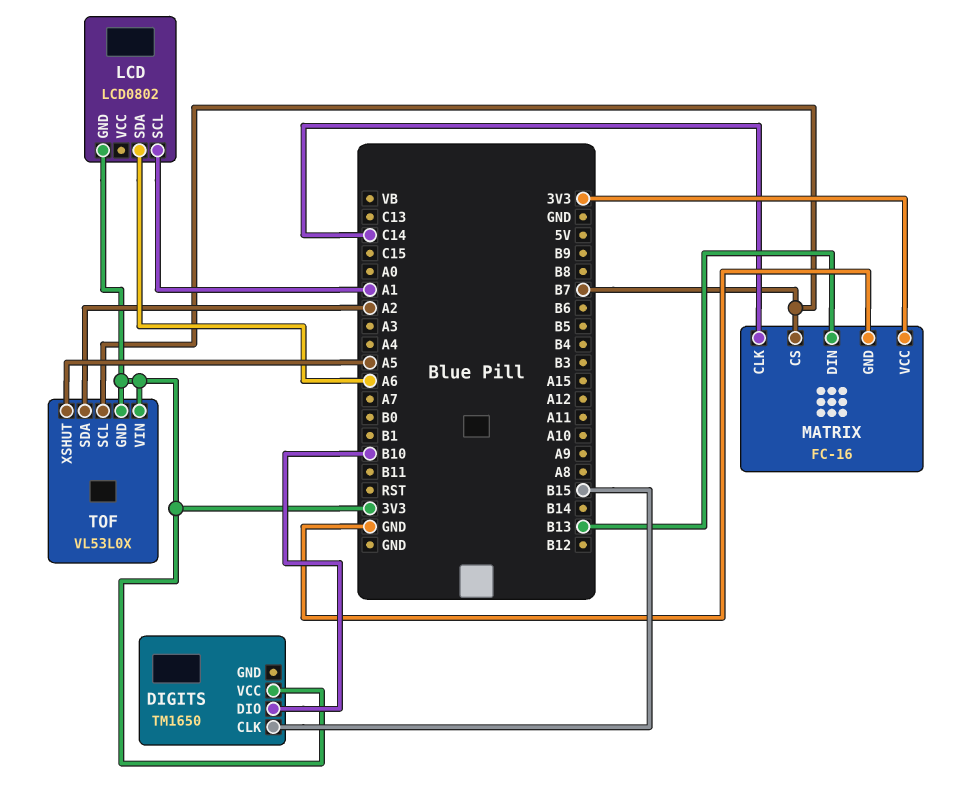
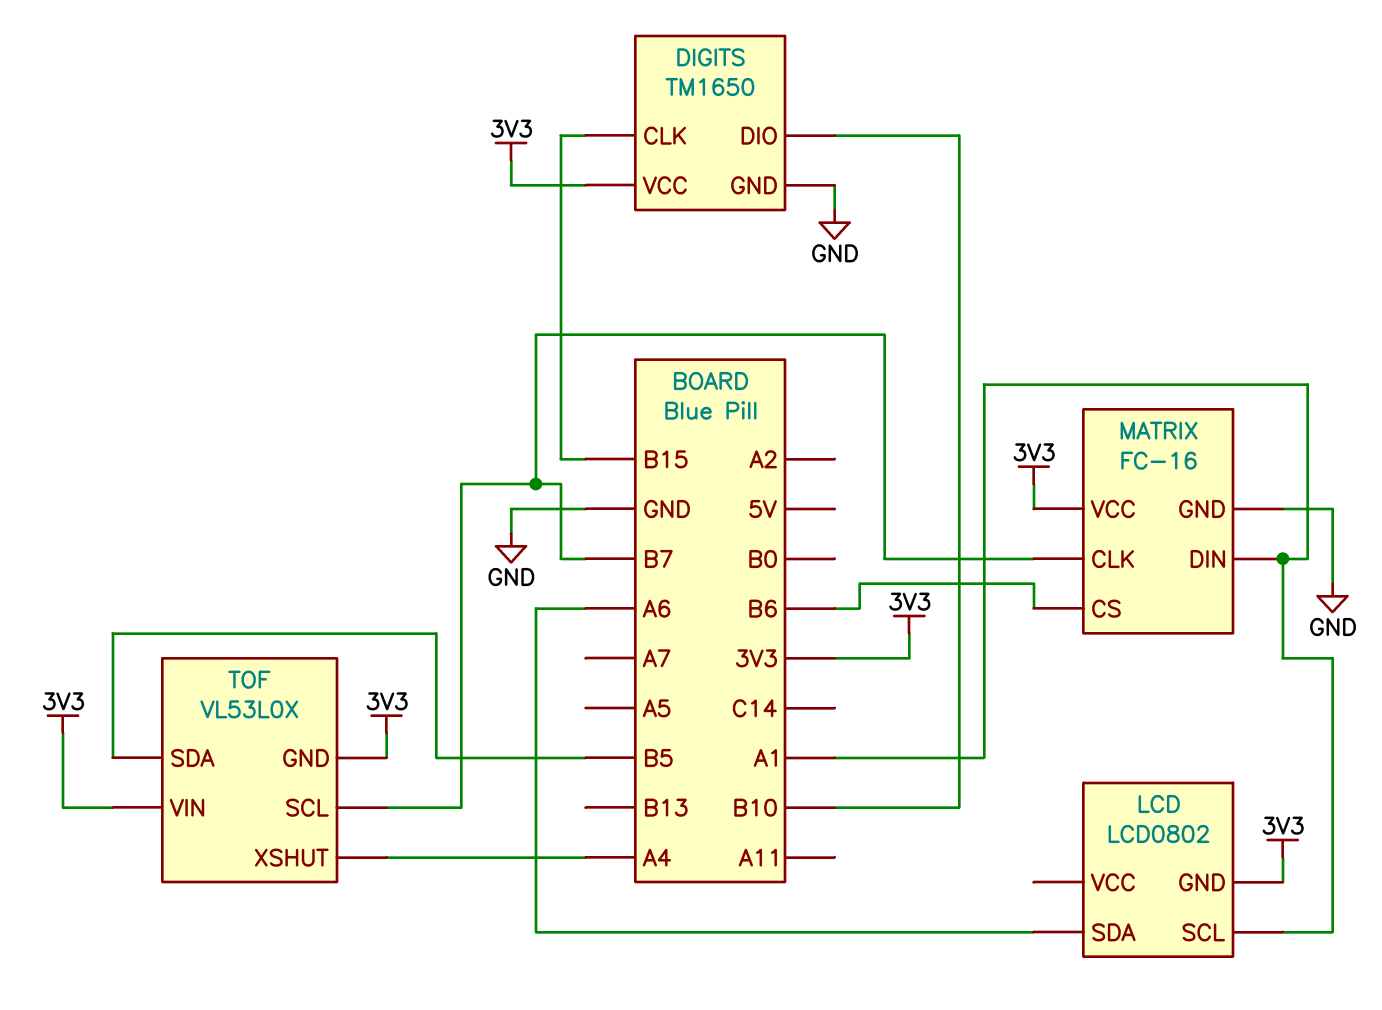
DIGITS pin GND: none -> GND
MATRIX pin CLK: C14 -> B7
MATRIX pin CS: B7 -> B6
MATRIX pin DIN: B13 -> A1
TOF pin SDA: A2 -> B5
TOF pin XSHUT: A5 -> A4

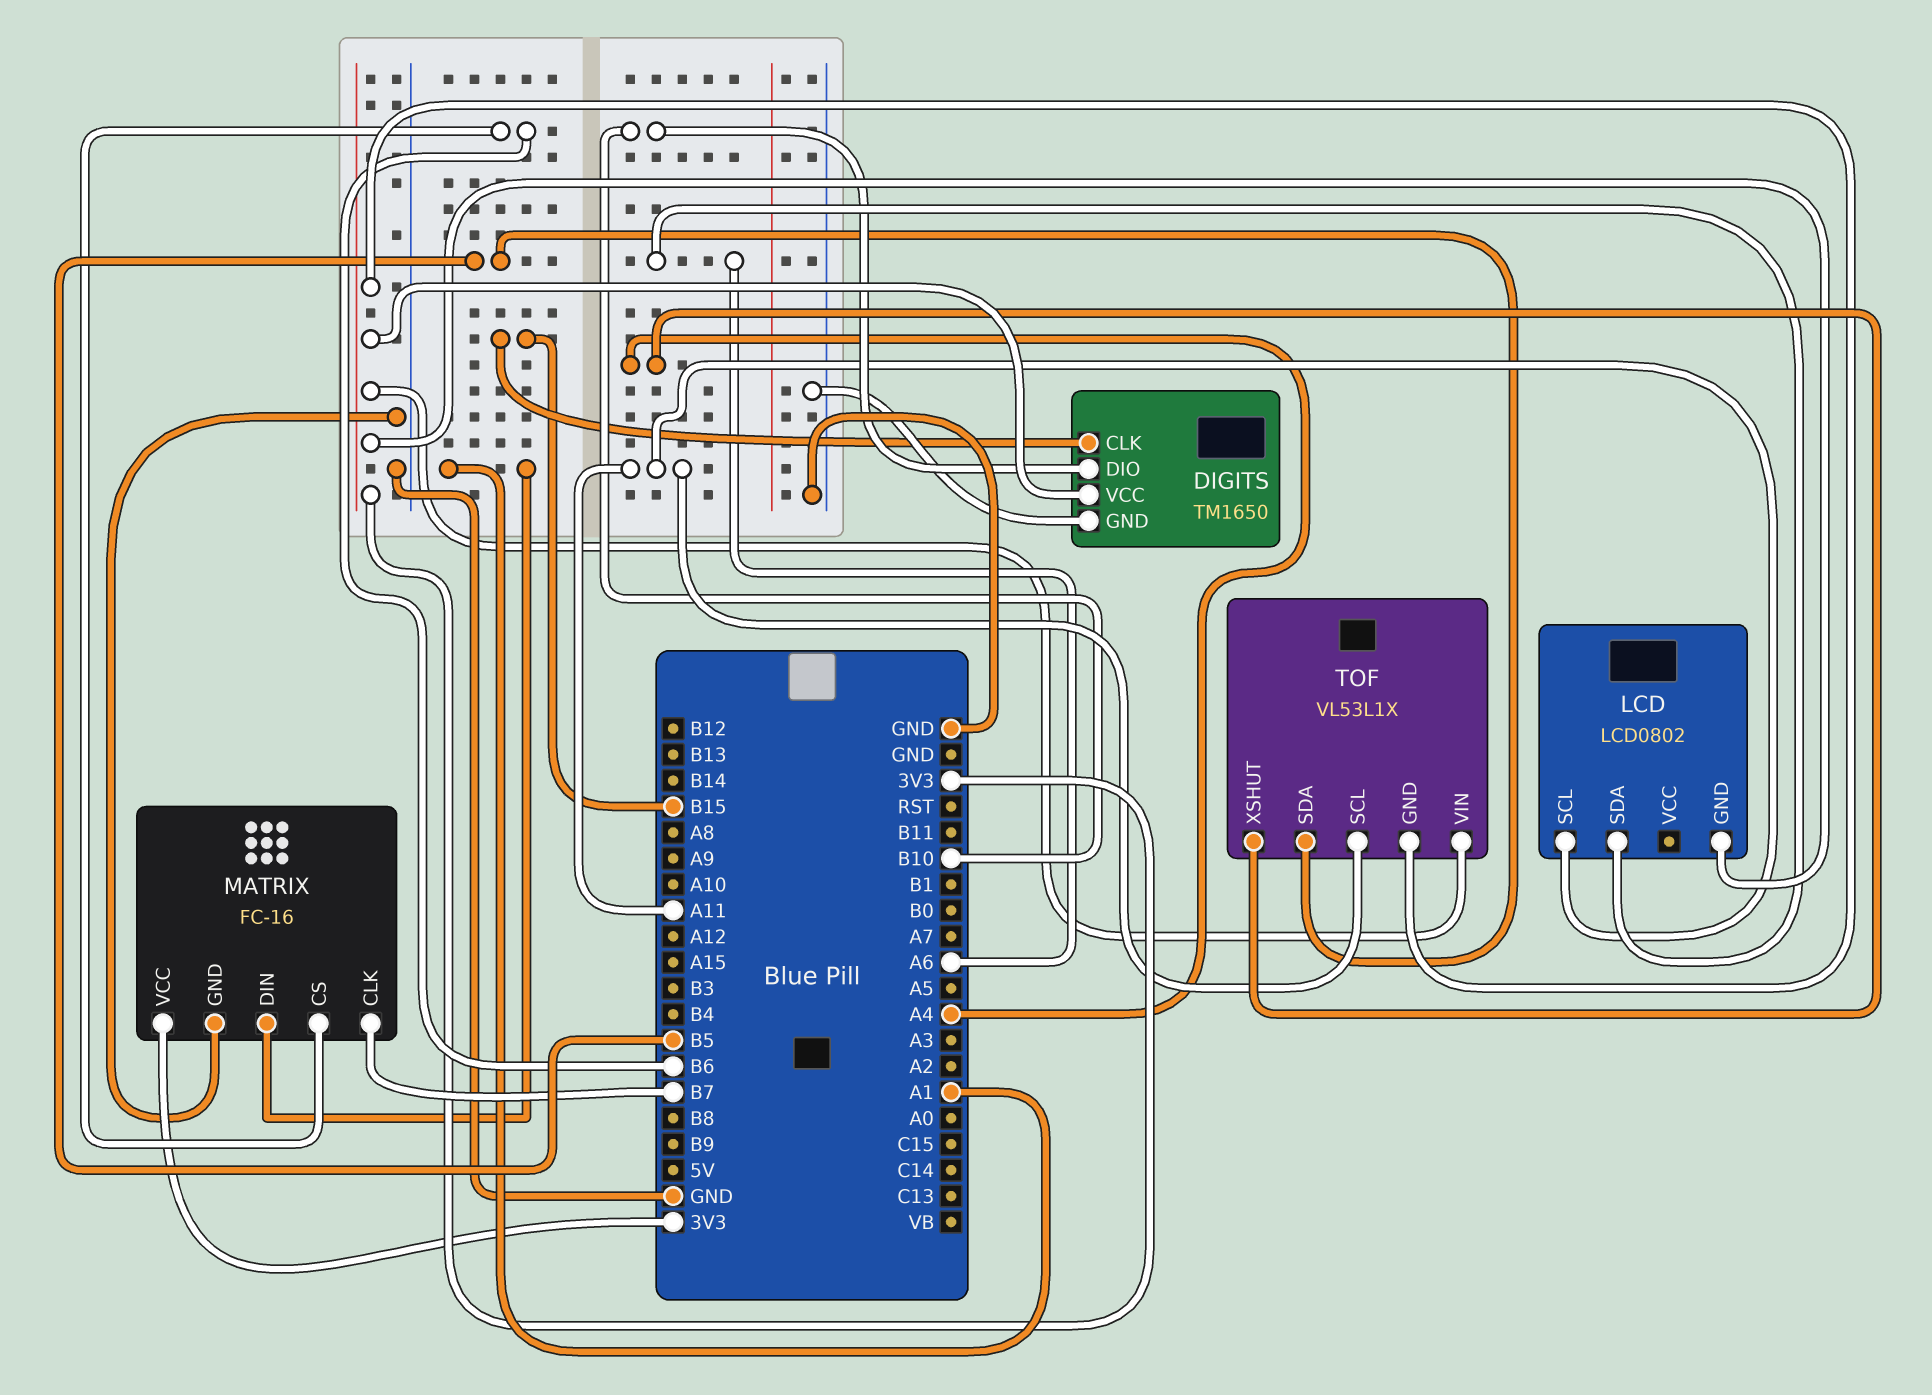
LCD pin SCL: A1 -> A11
TOF: VL53L0X -> VL53L1X
TOF pin SCL: B7 -> A11

